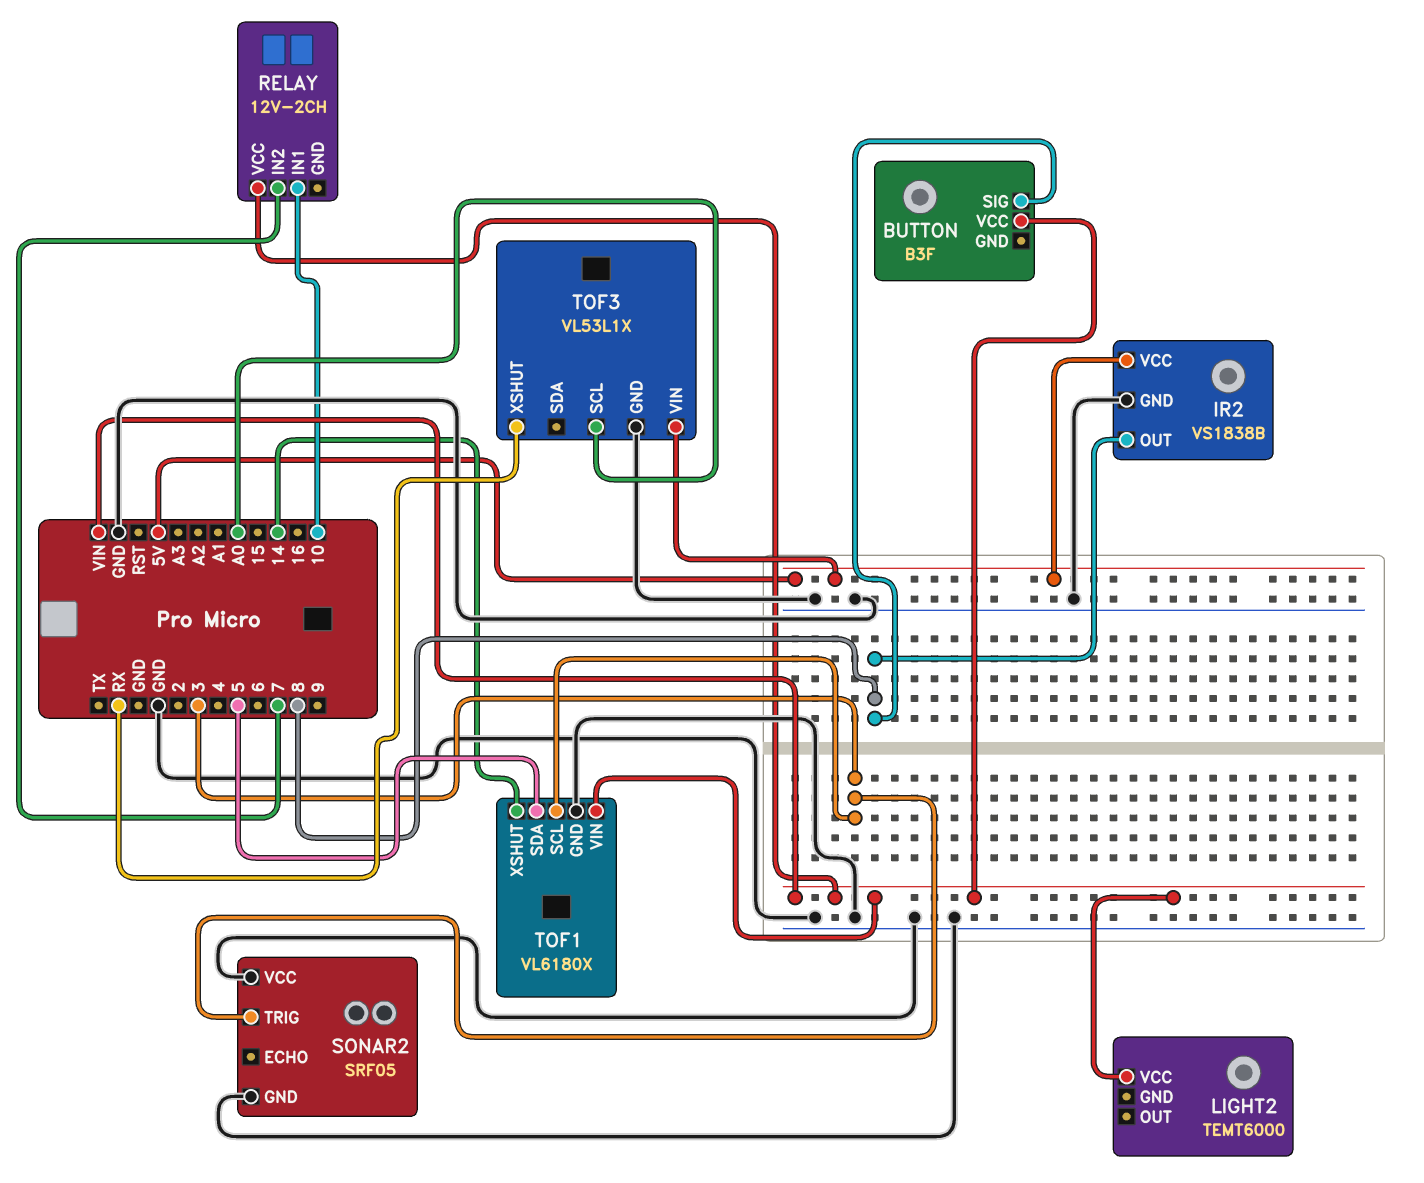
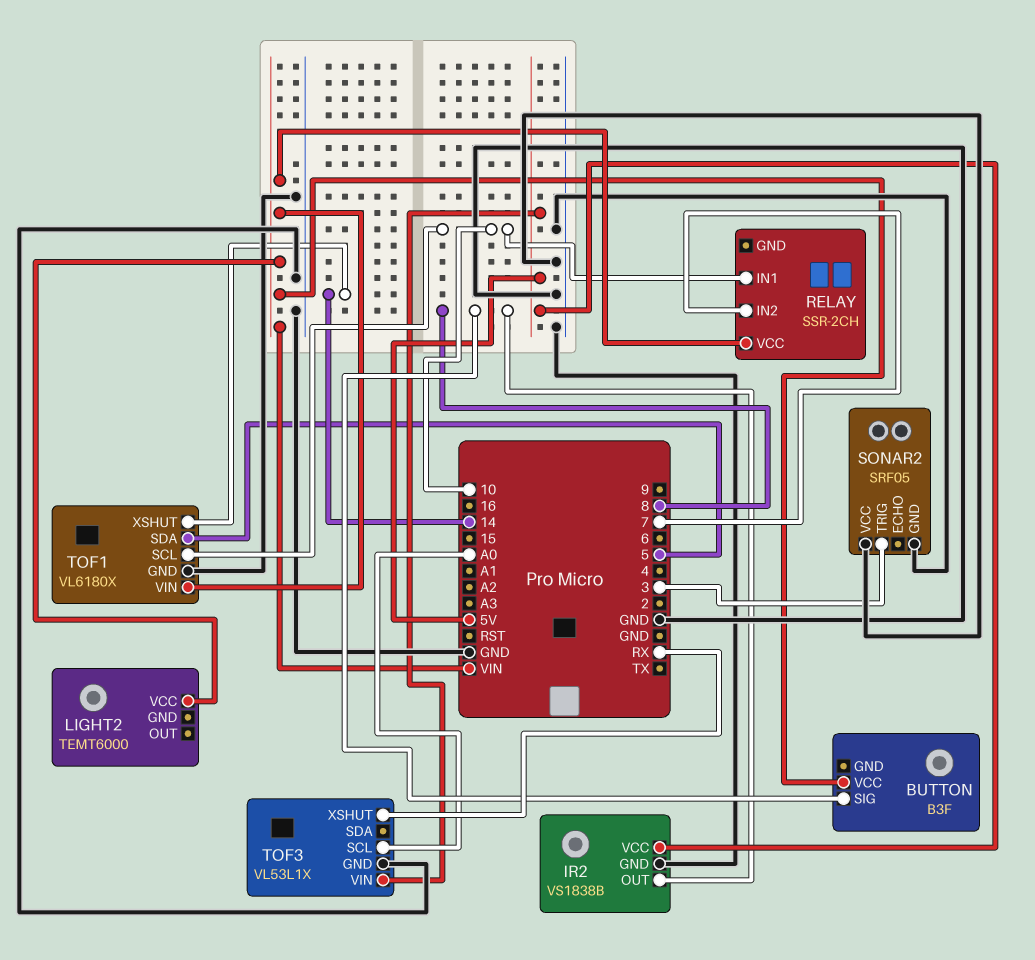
RELAY: 12V-2CH -> SSR-2CH
TOF1 pin SCL: 3 -> 10

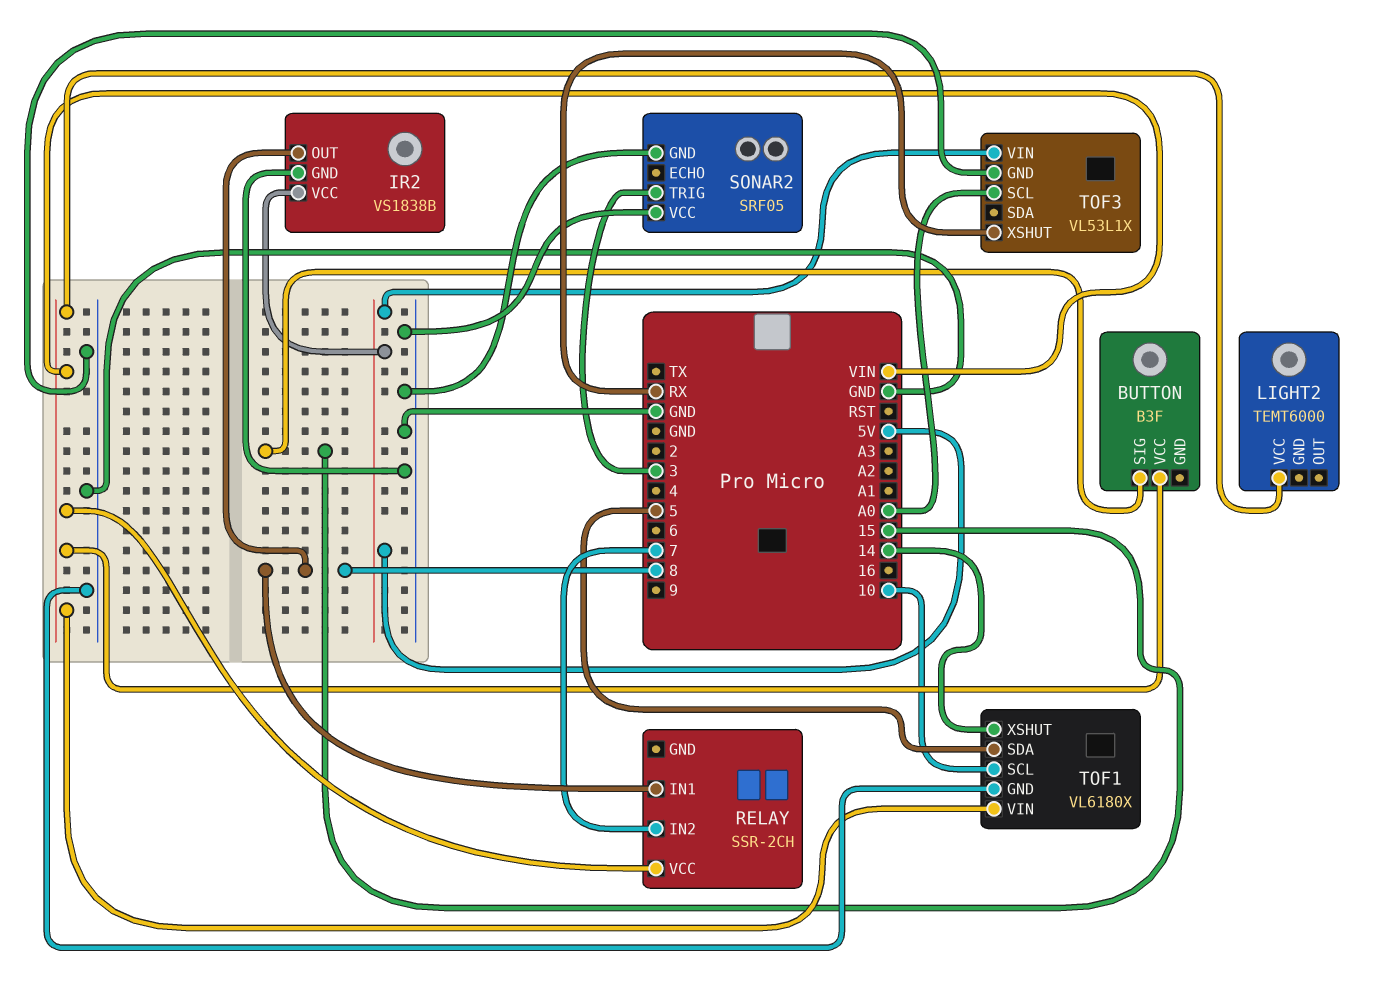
BUTTON pin SIG: 8 -> 15
RELAY pin IN1: 10 -> 8

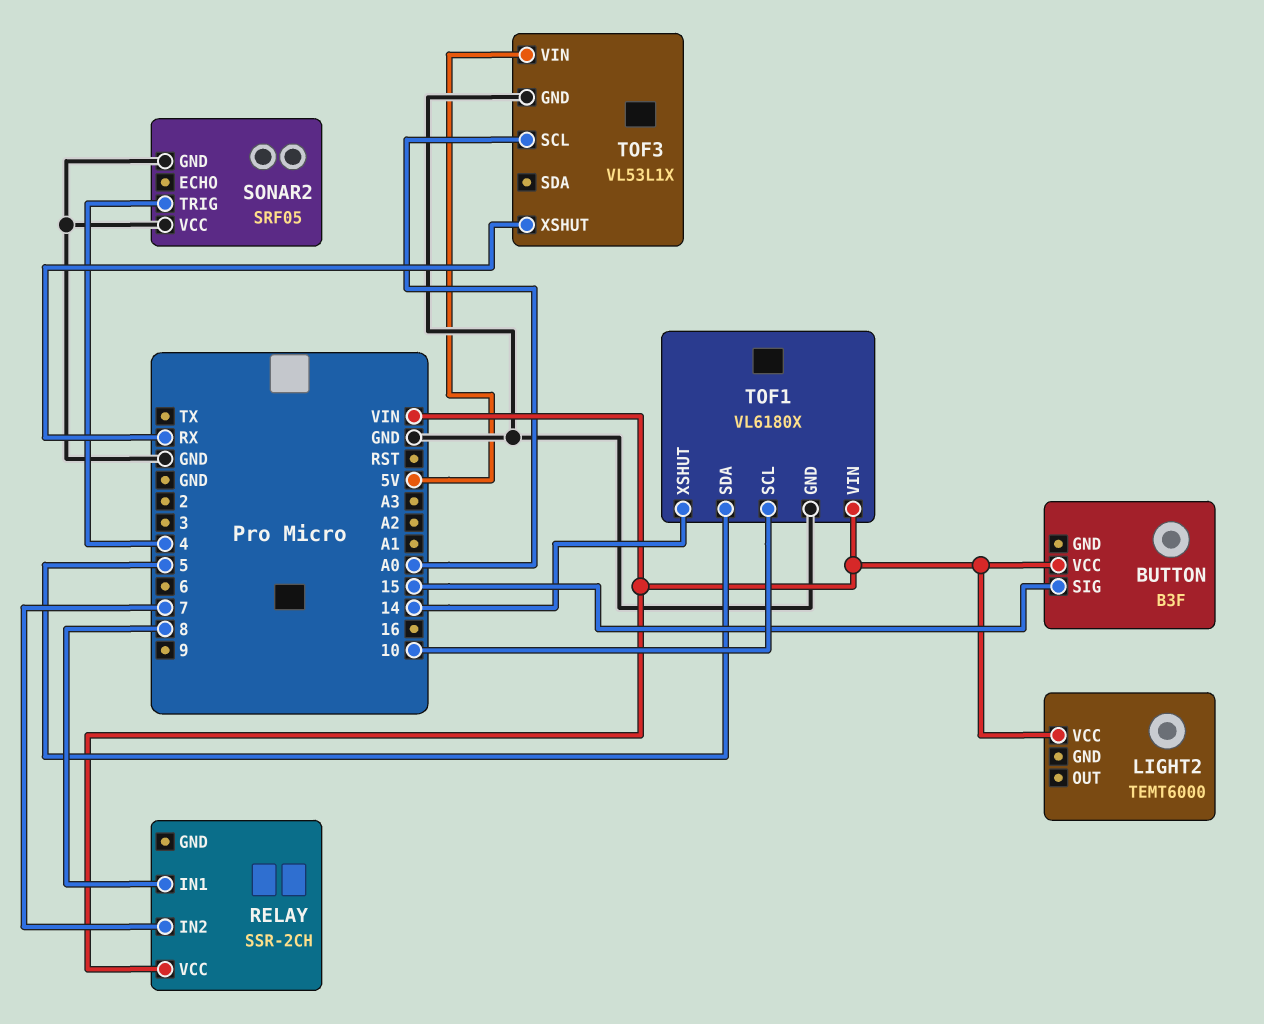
IR2: VS1838B -> none
IR2 pin GND: GND -> none
IR2 pin OUT: 8 -> none
IR2 pin VCC: 5V -> none
SONAR2 pin TRIG: 3 -> 4

